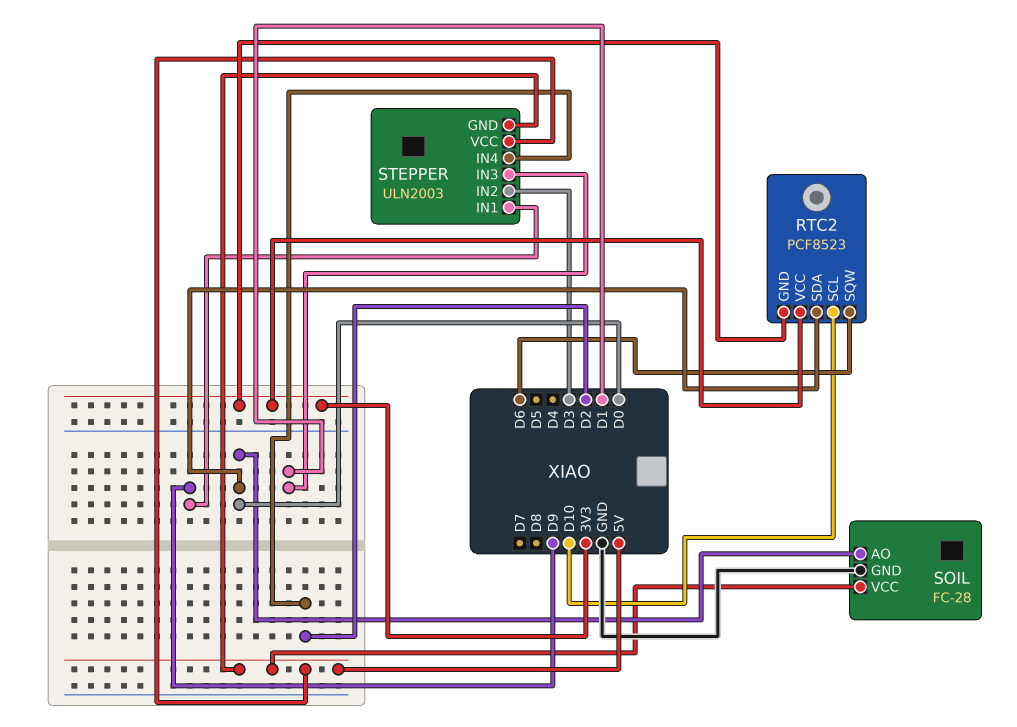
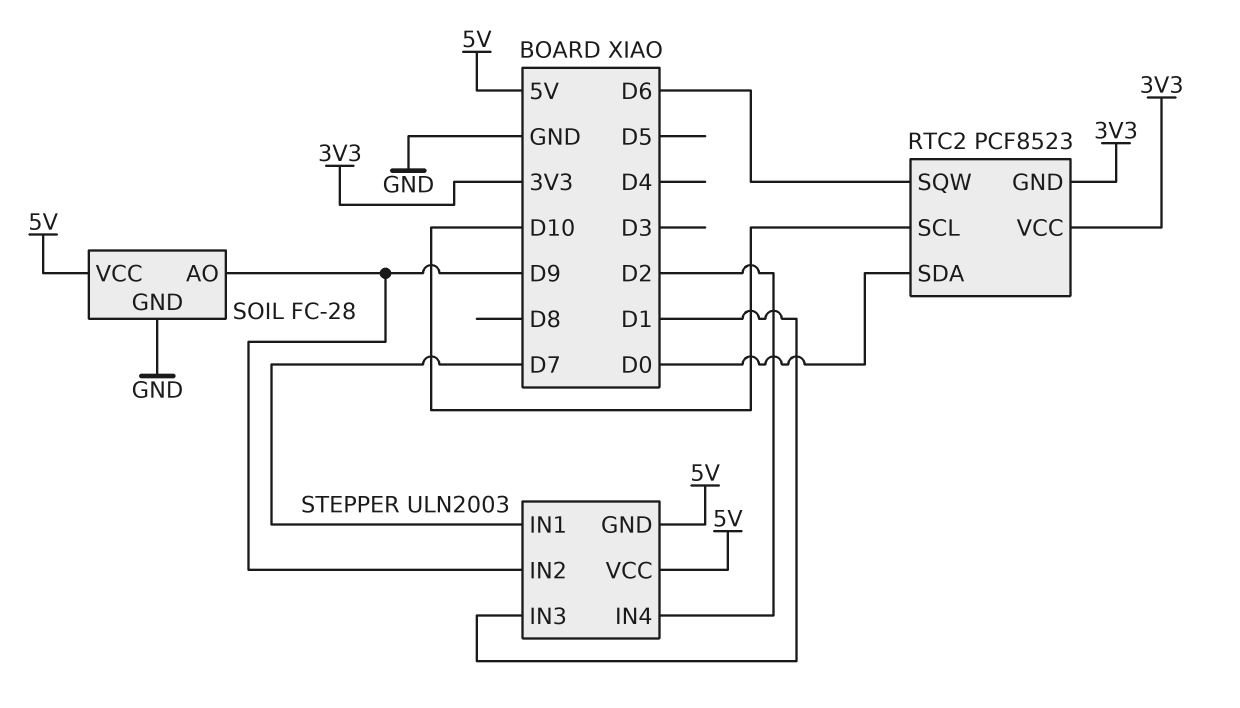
SOIL pin AO: D0 -> D9
STEPPER pin IN1: D9 -> D7
STEPPER pin IN2: D3 -> D9

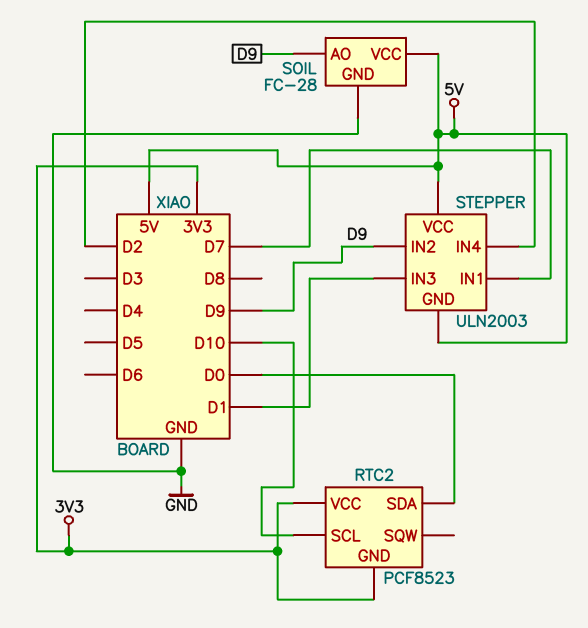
RTC2 pin SQW: D6 -> none

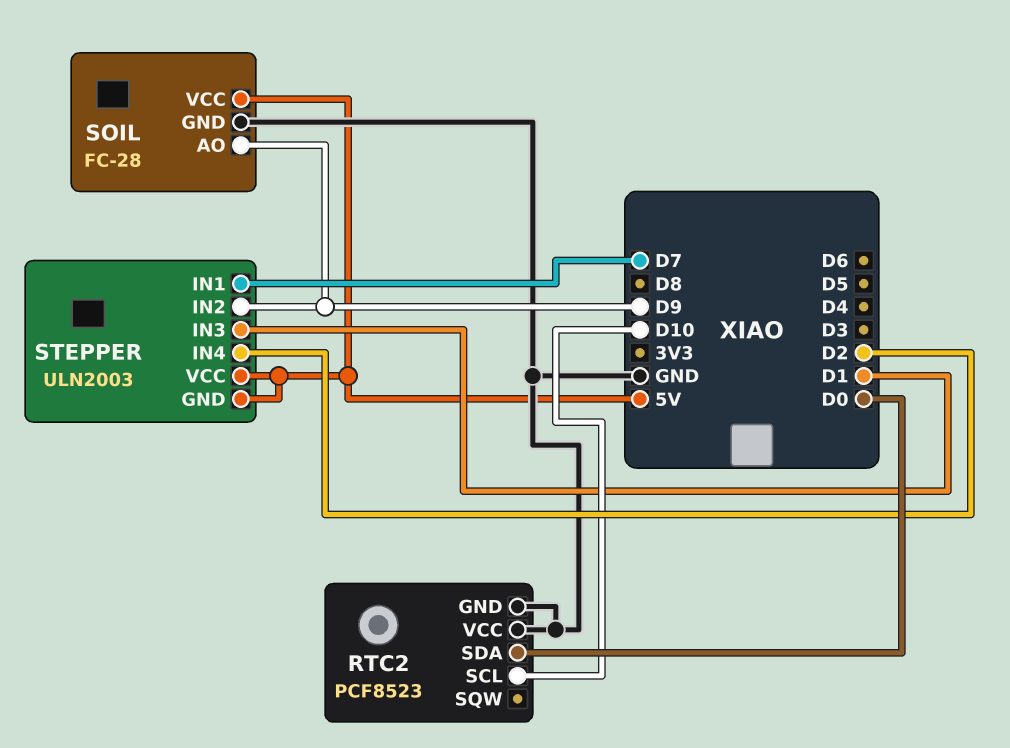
RTC2 pin GND: 3V3 -> GND
RTC2 pin VCC: 3V3 -> GND

